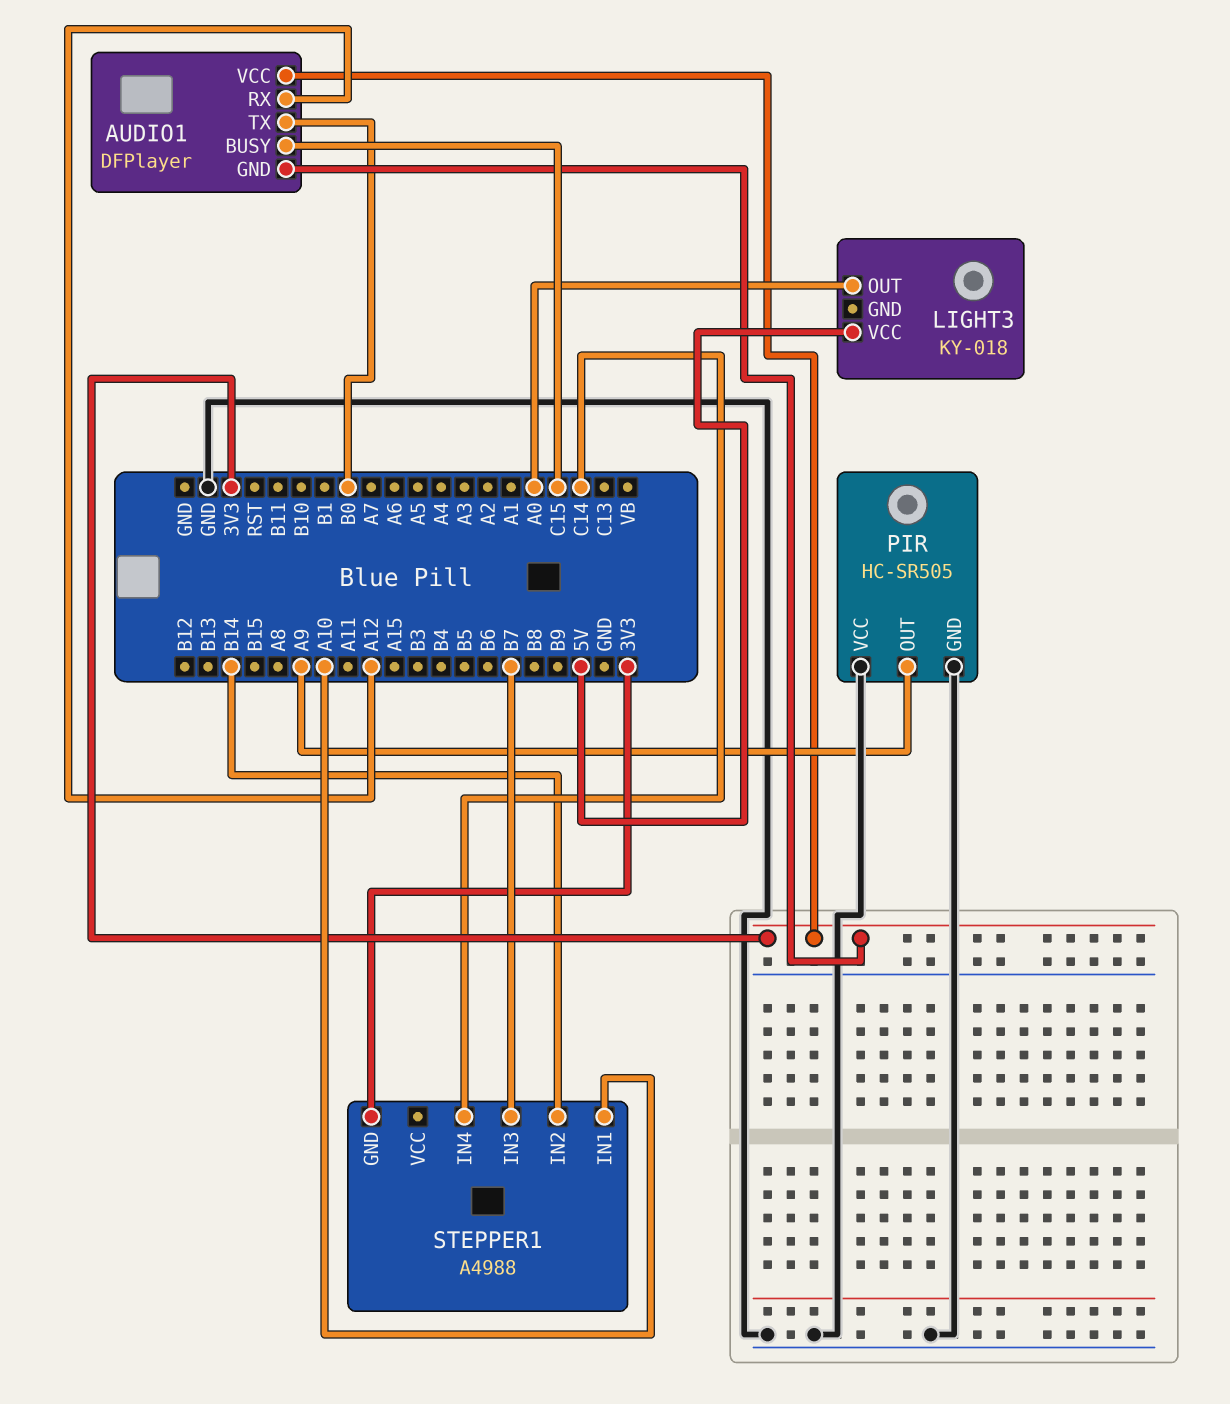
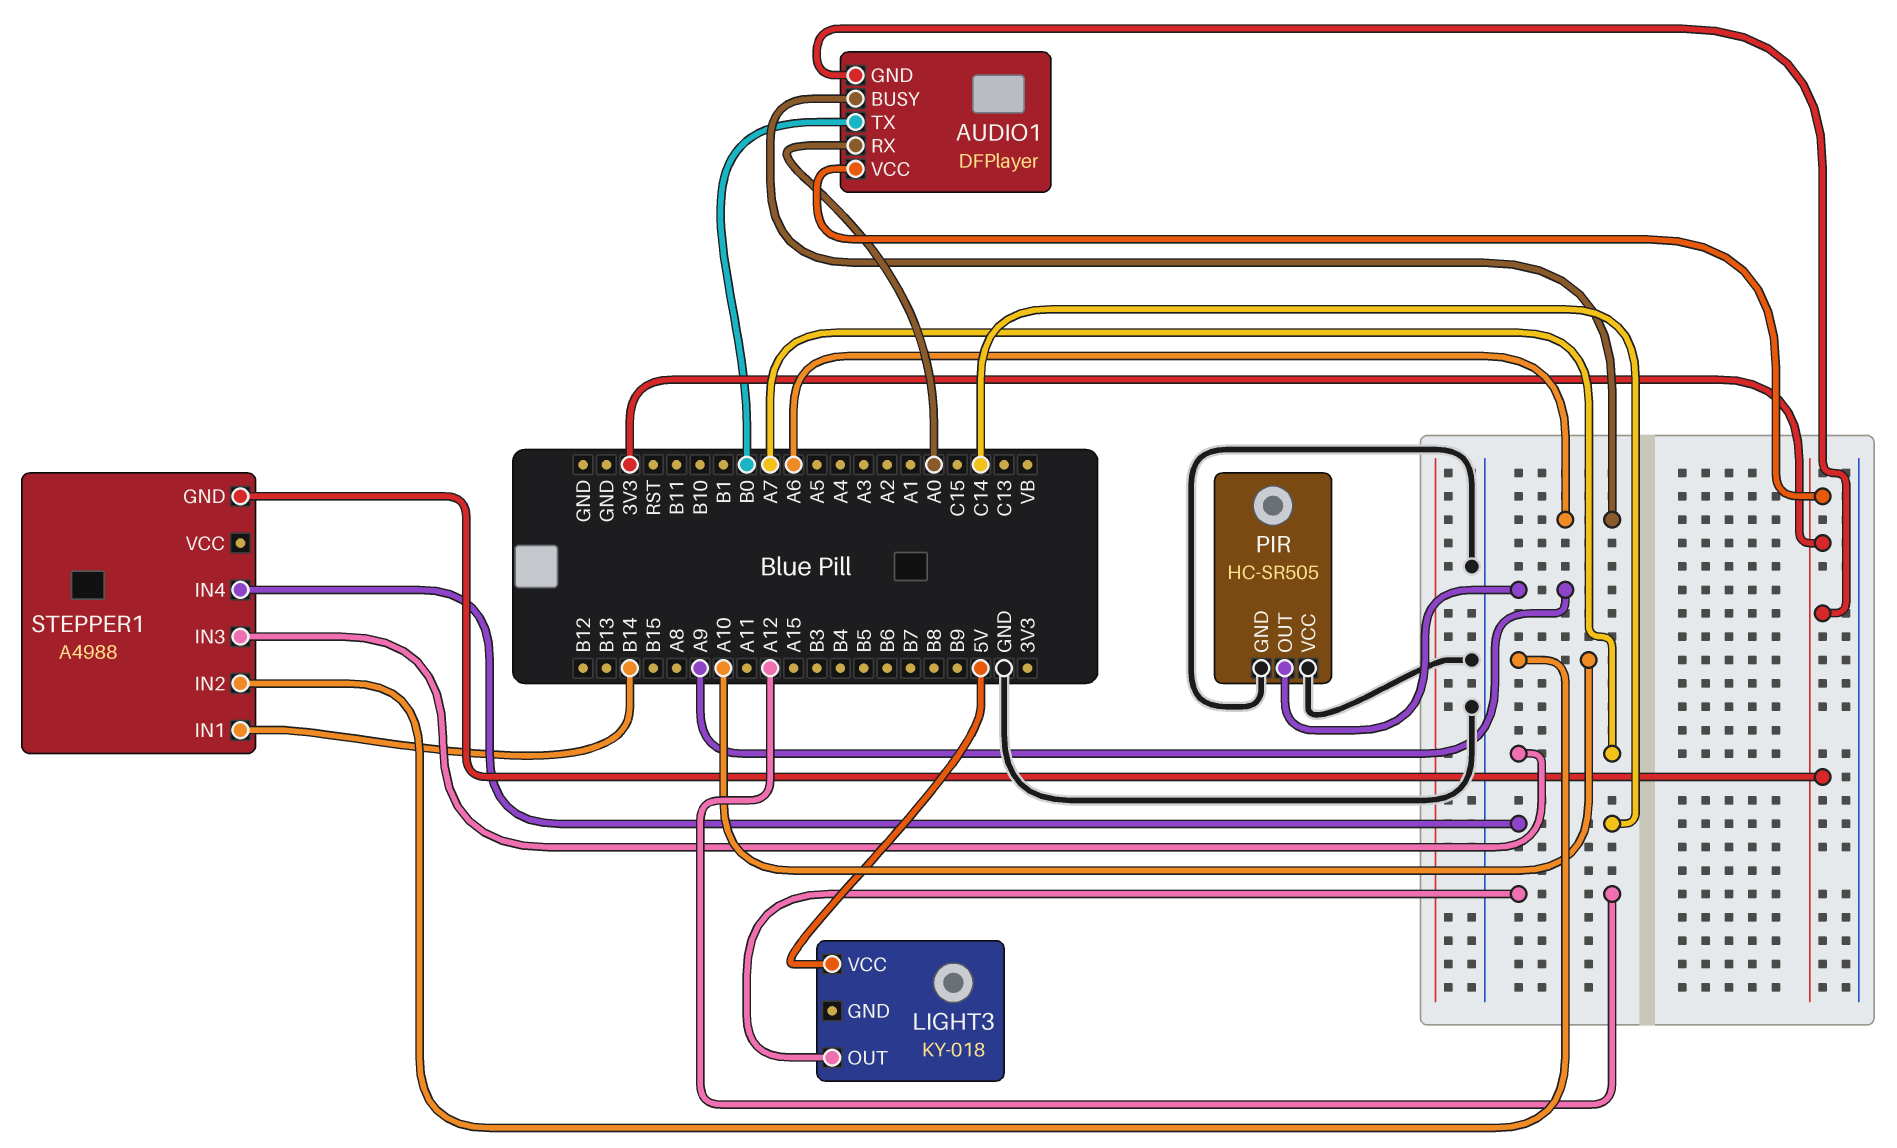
AUDIO1 pin BUSY: C15 -> A6
AUDIO1 pin RX: A12 -> A0
LIGHT3 pin OUT: A0 -> A12
STEPPER1 pin IN1: A10 -> B14
STEPPER1 pin IN2: B14 -> A10
STEPPER1 pin IN3: B7 -> A7

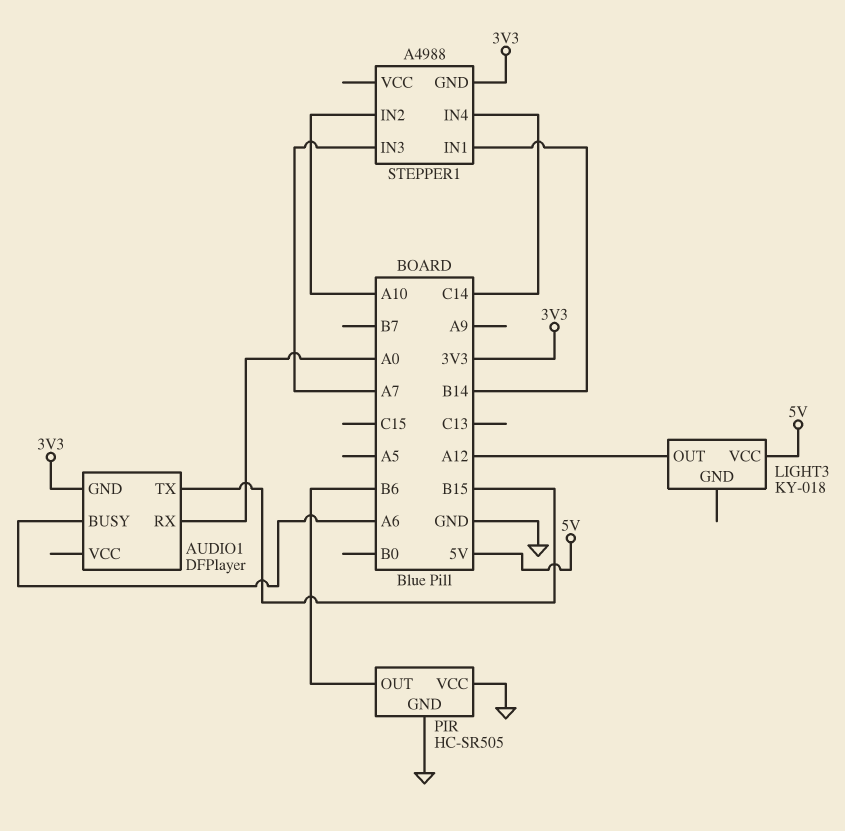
AUDIO1 pin TX: B0 -> B15
AUDIO1 pin VCC: 3V3 -> none
PIR pin OUT: A9 -> B6

